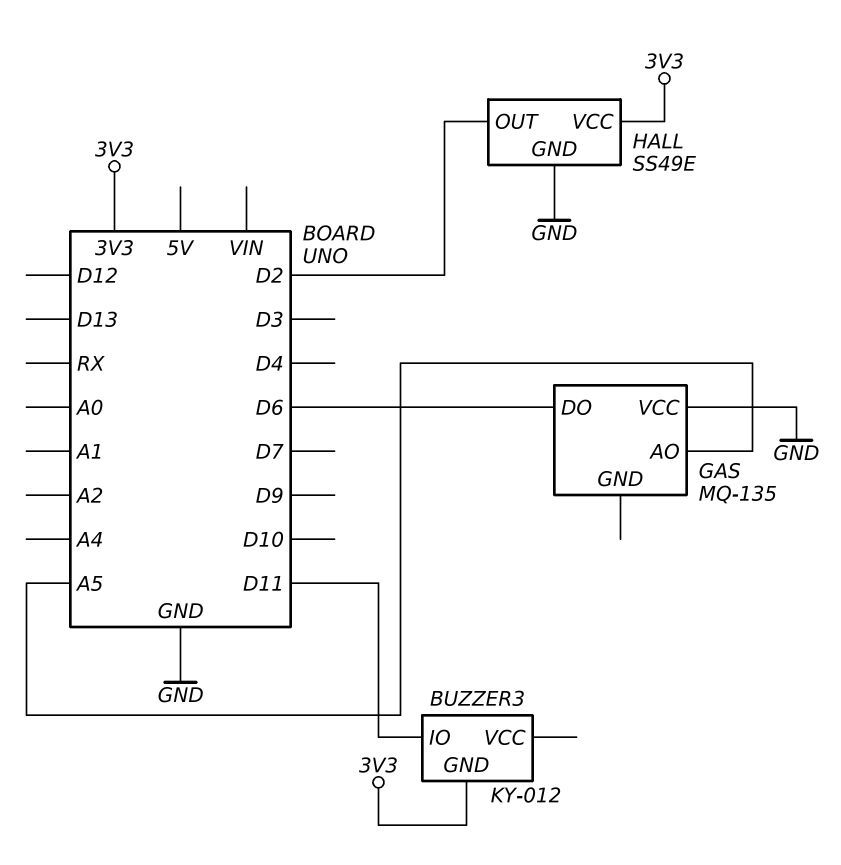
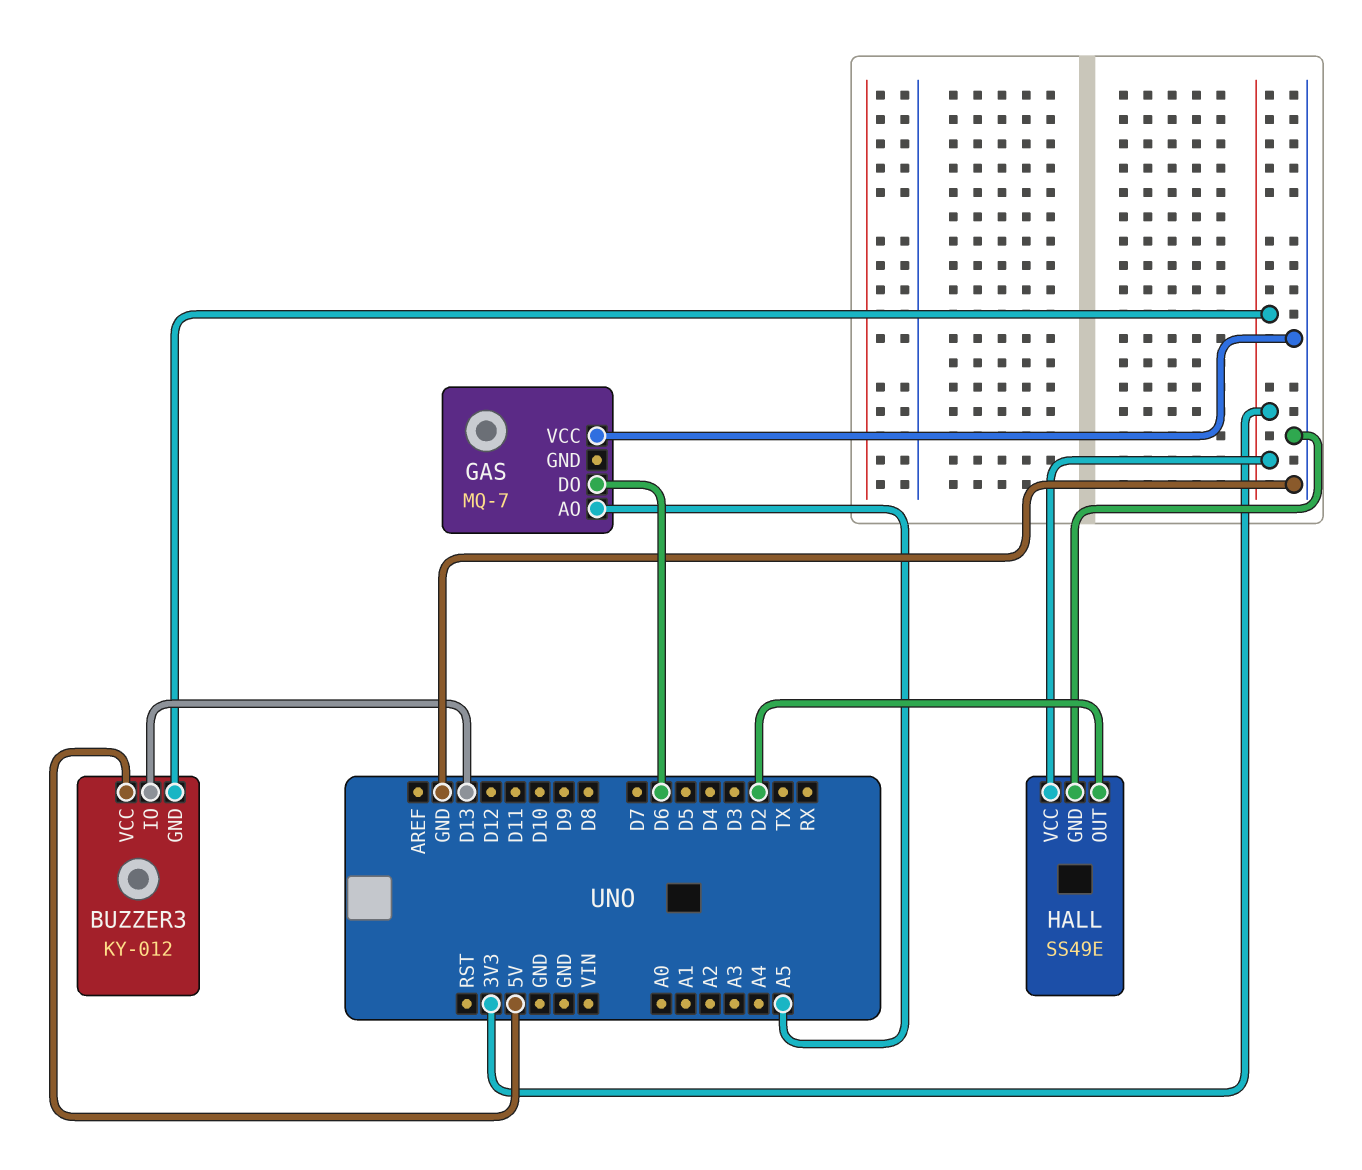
BUZZER3 pin IO: D11 -> D13
BUZZER3 pin VCC: none -> 5V
GAS: MQ-135 -> MQ-7

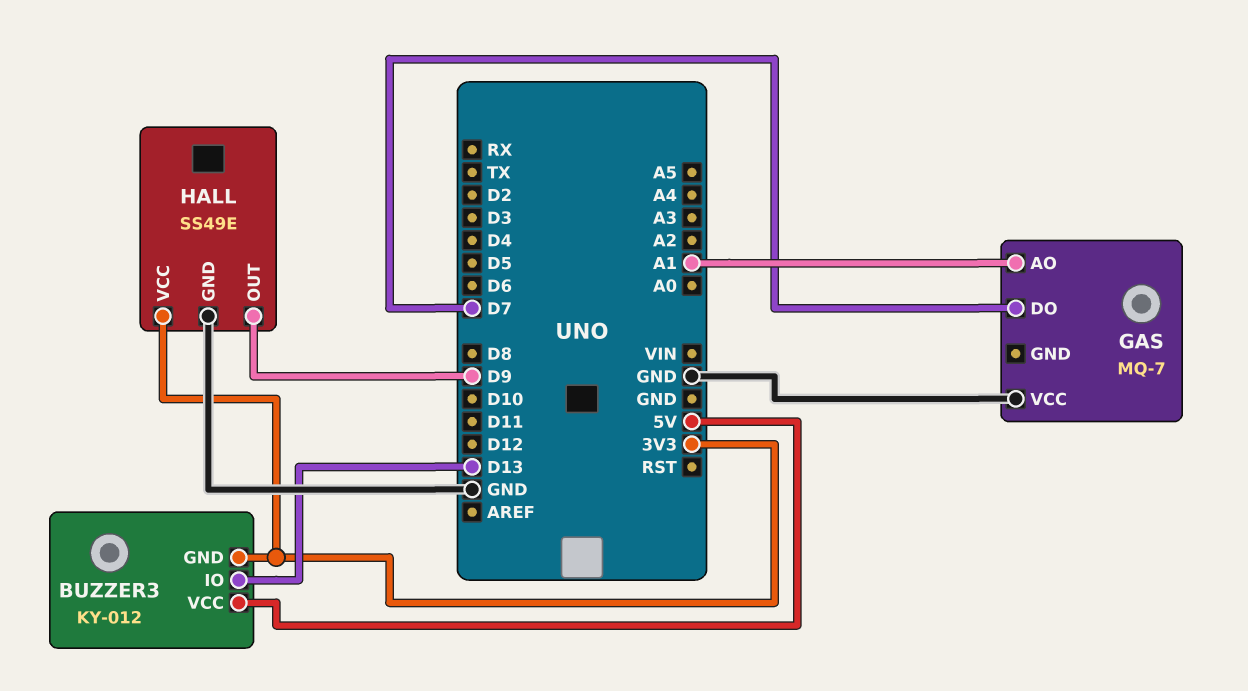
GAS pin AO: A5 -> A1
GAS pin DO: D6 -> D7
HALL pin OUT: D2 -> D9

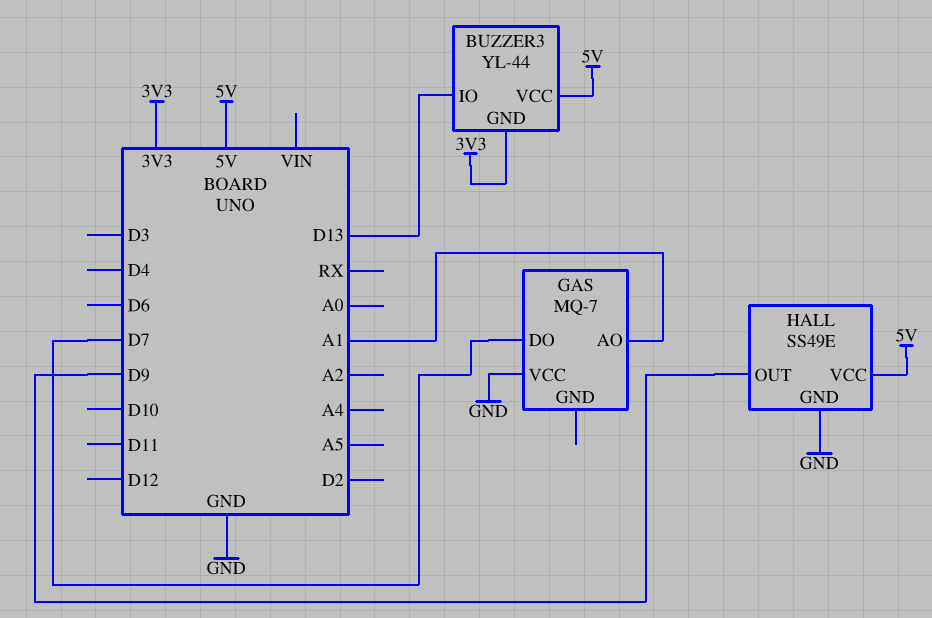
BUZZER3: KY-012 -> YL-44
HALL pin VCC: 3V3 -> 5V

